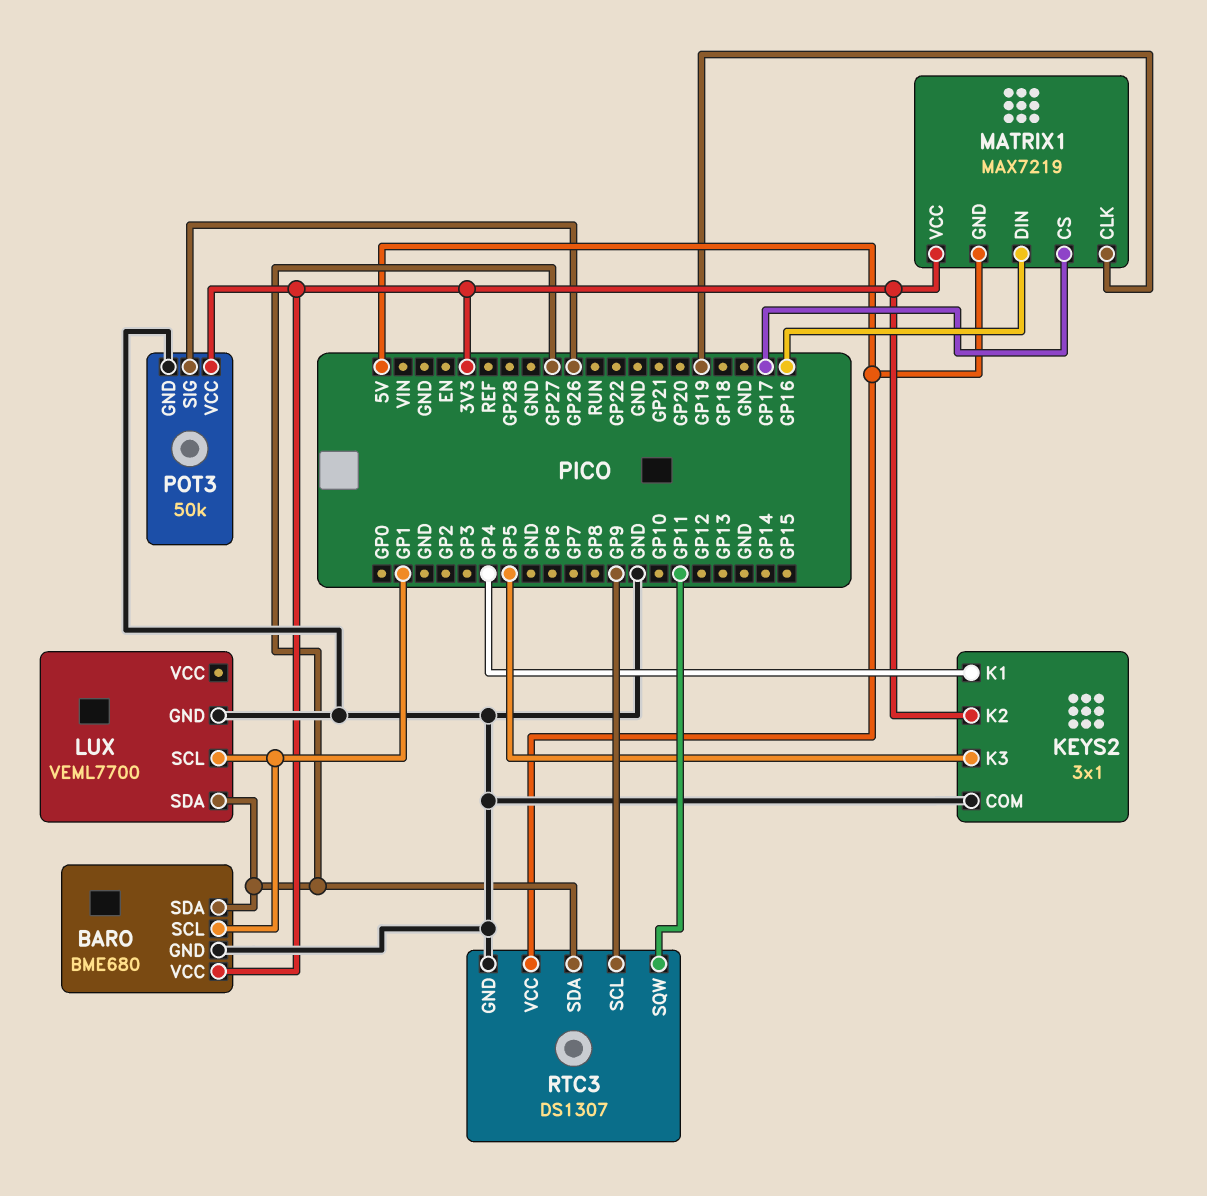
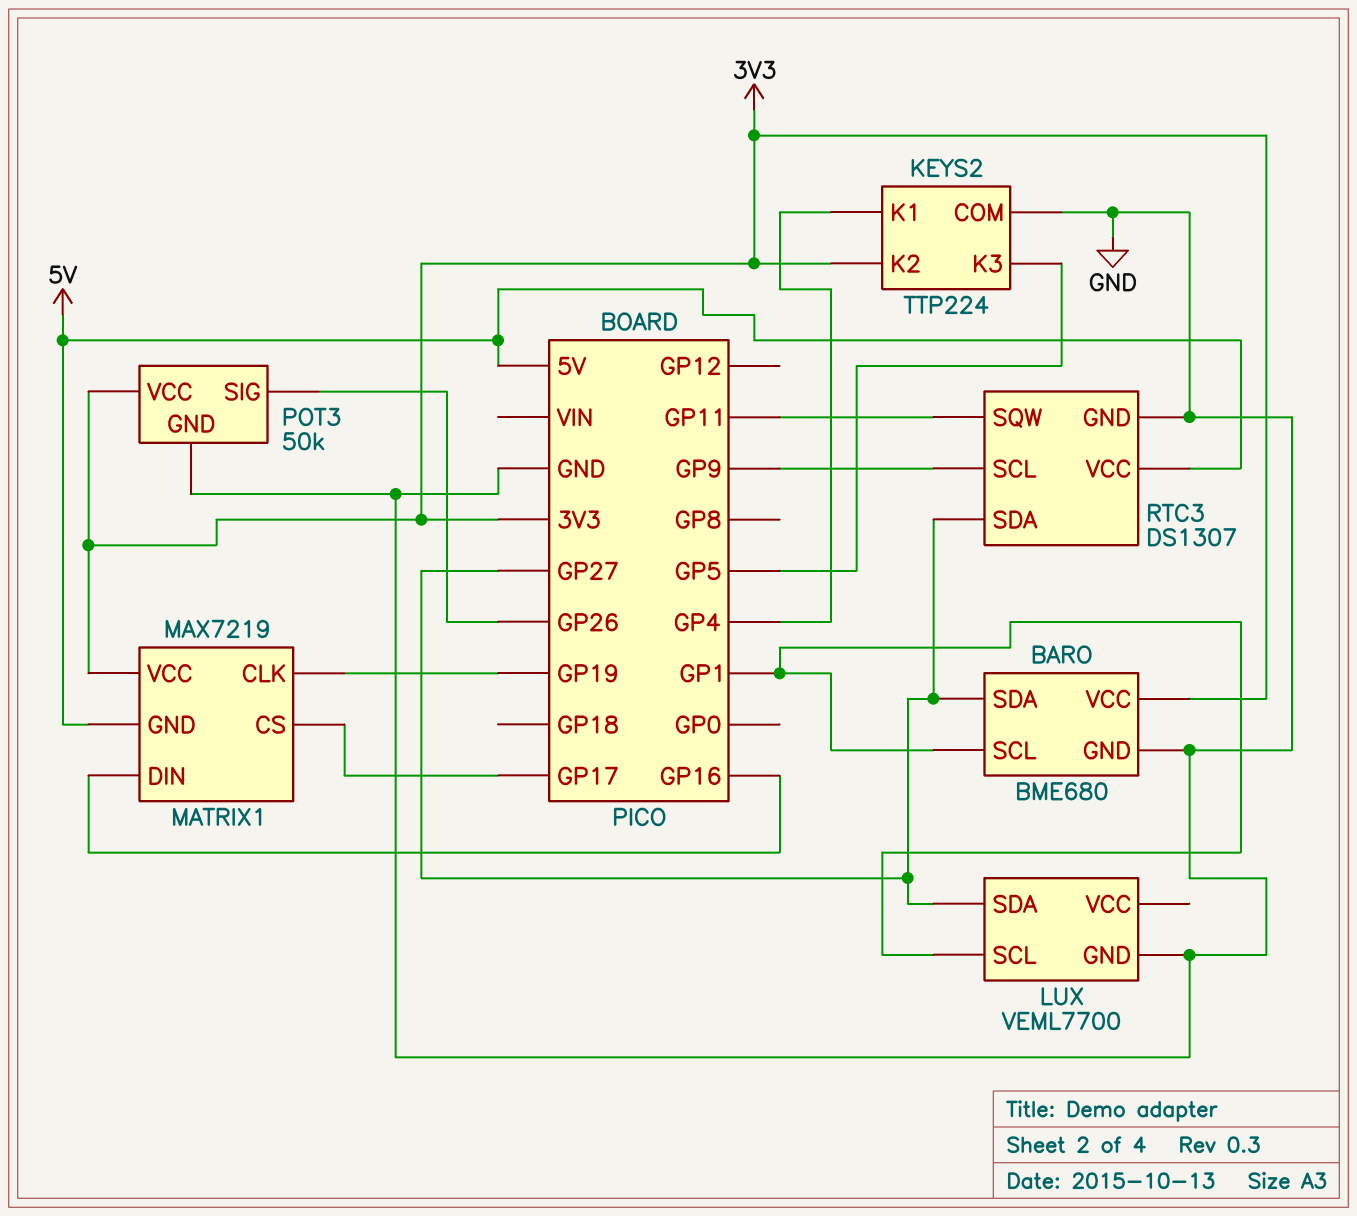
KEYS2: 3x1 -> TTP224

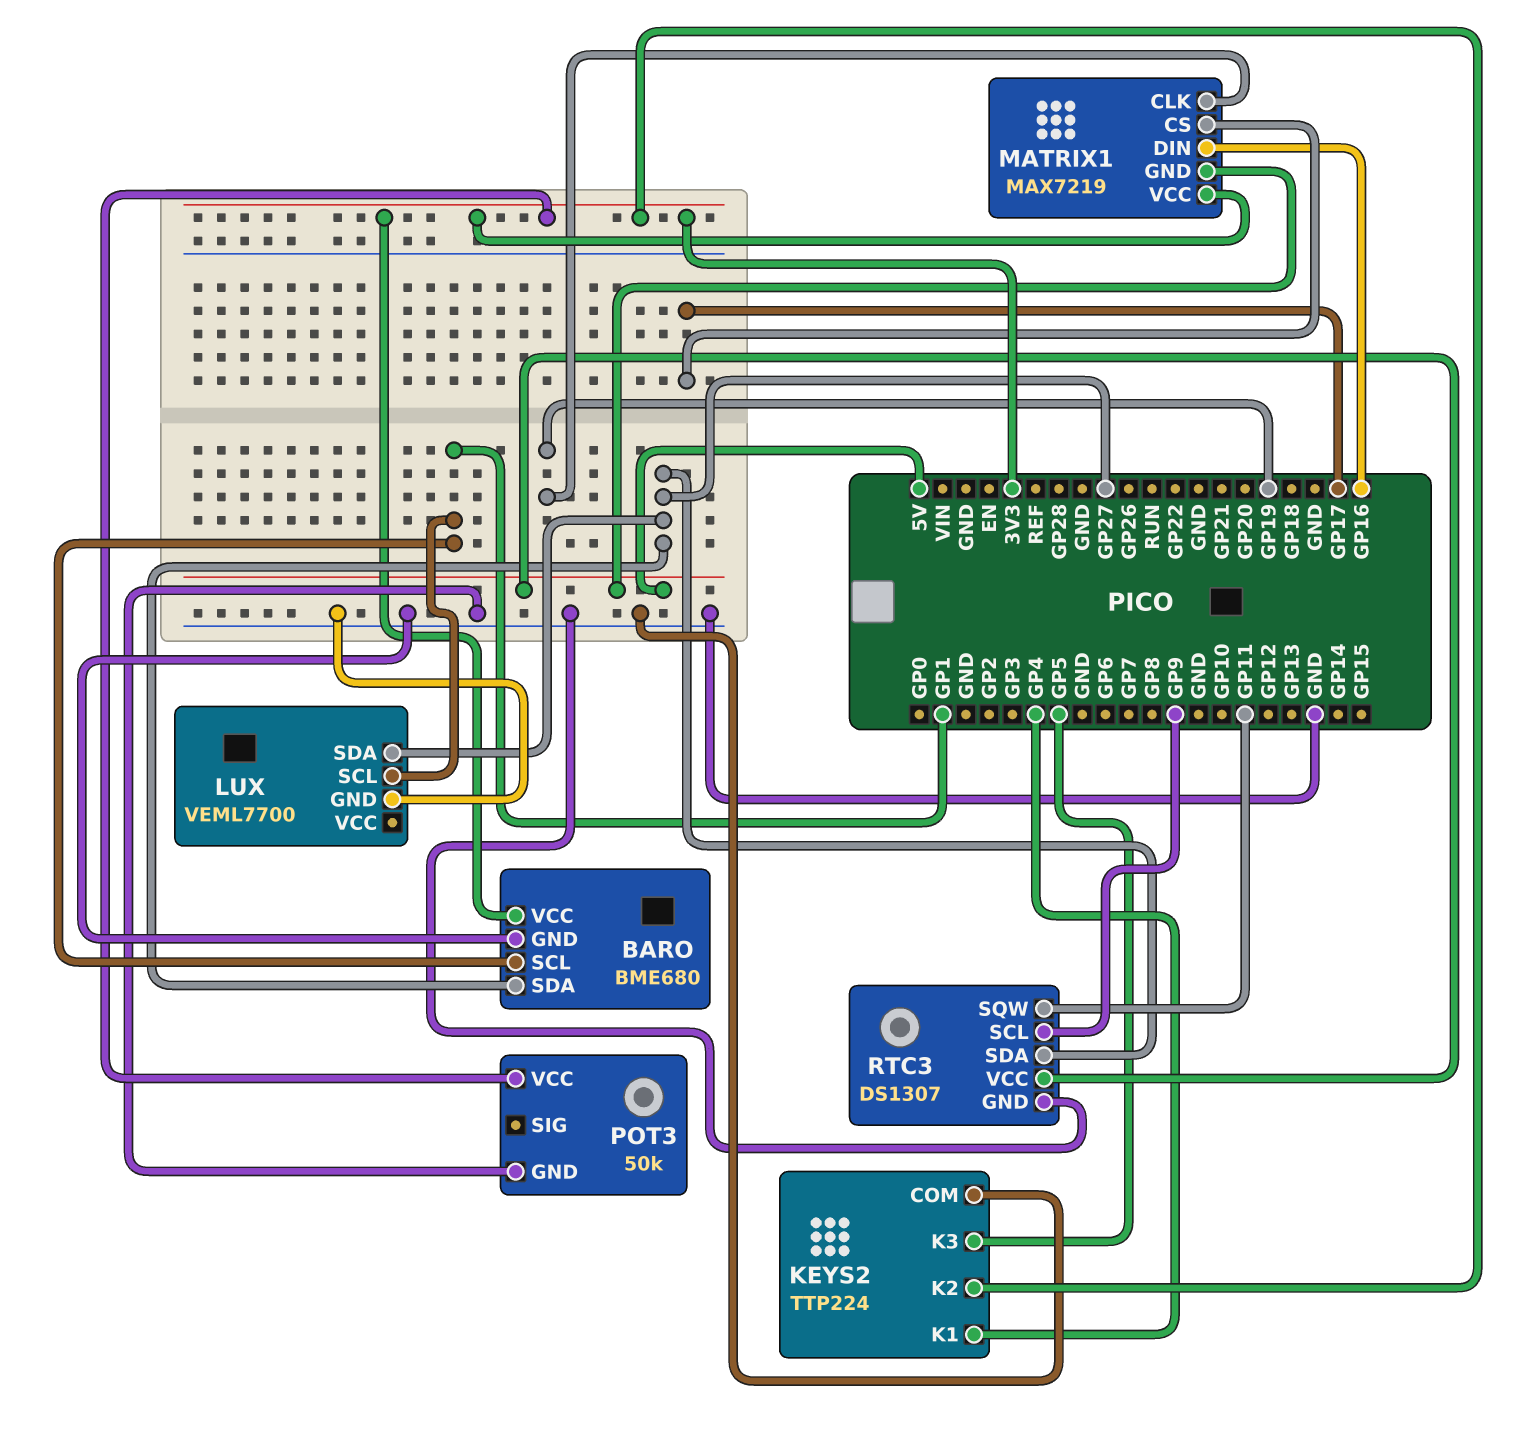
POT3 pin SIG: GP26 -> none

